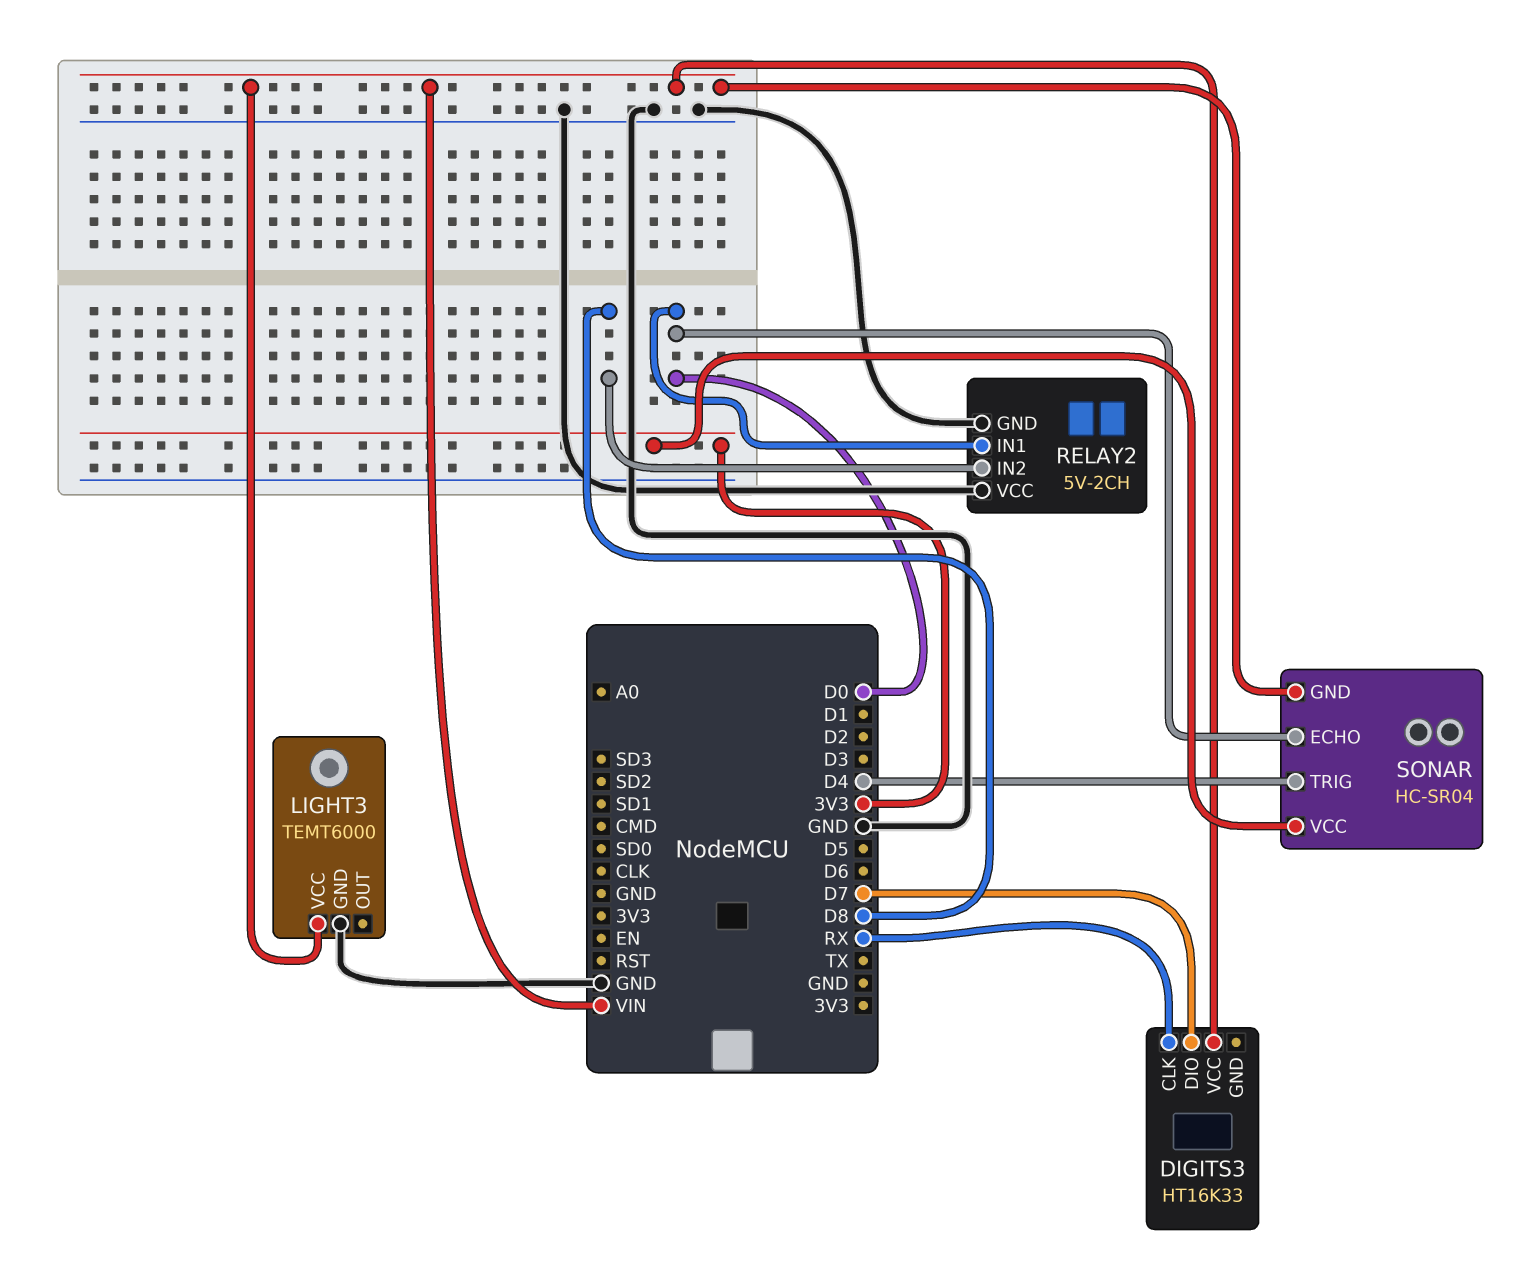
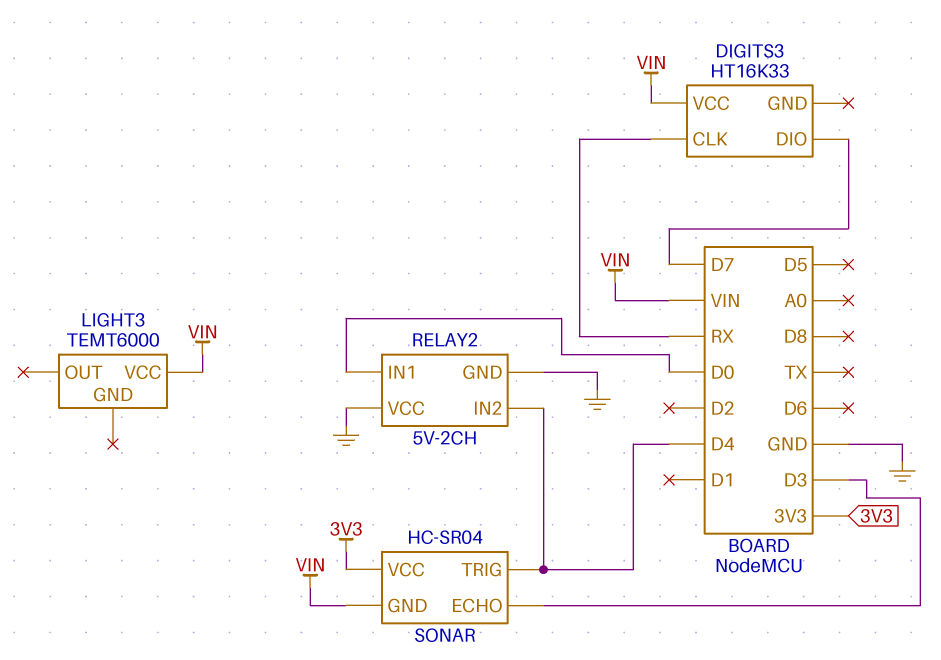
LIGHT3 pin GND: GND -> none
RELAY2 pin IN2: D8 -> D4
SONAR pin ECHO: D0 -> D3

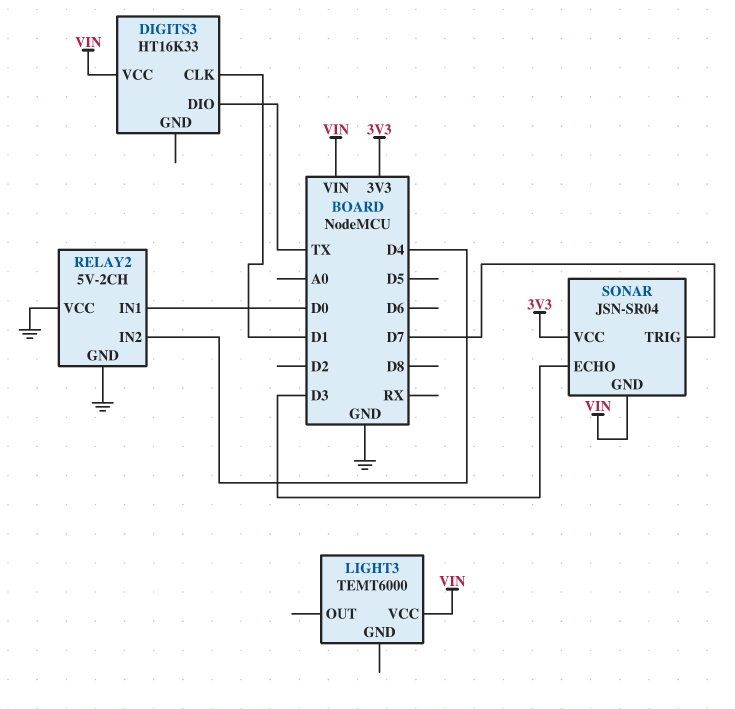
DIGITS3 pin CLK: RX -> D1
DIGITS3 pin DIO: D7 -> TX
SONAR: HC-SR04 -> JSN-SR04
SONAR pin TRIG: D4 -> D7

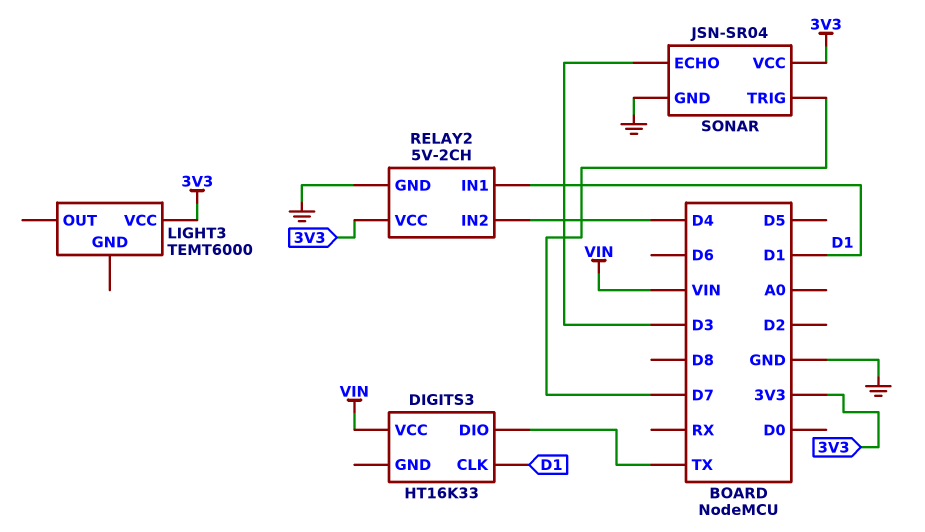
LIGHT3 pin VCC: VIN -> 3V3
RELAY2 pin IN1: D0 -> D1
RELAY2 pin VCC: GND -> 3V3
SONAR pin GND: VIN -> GND

